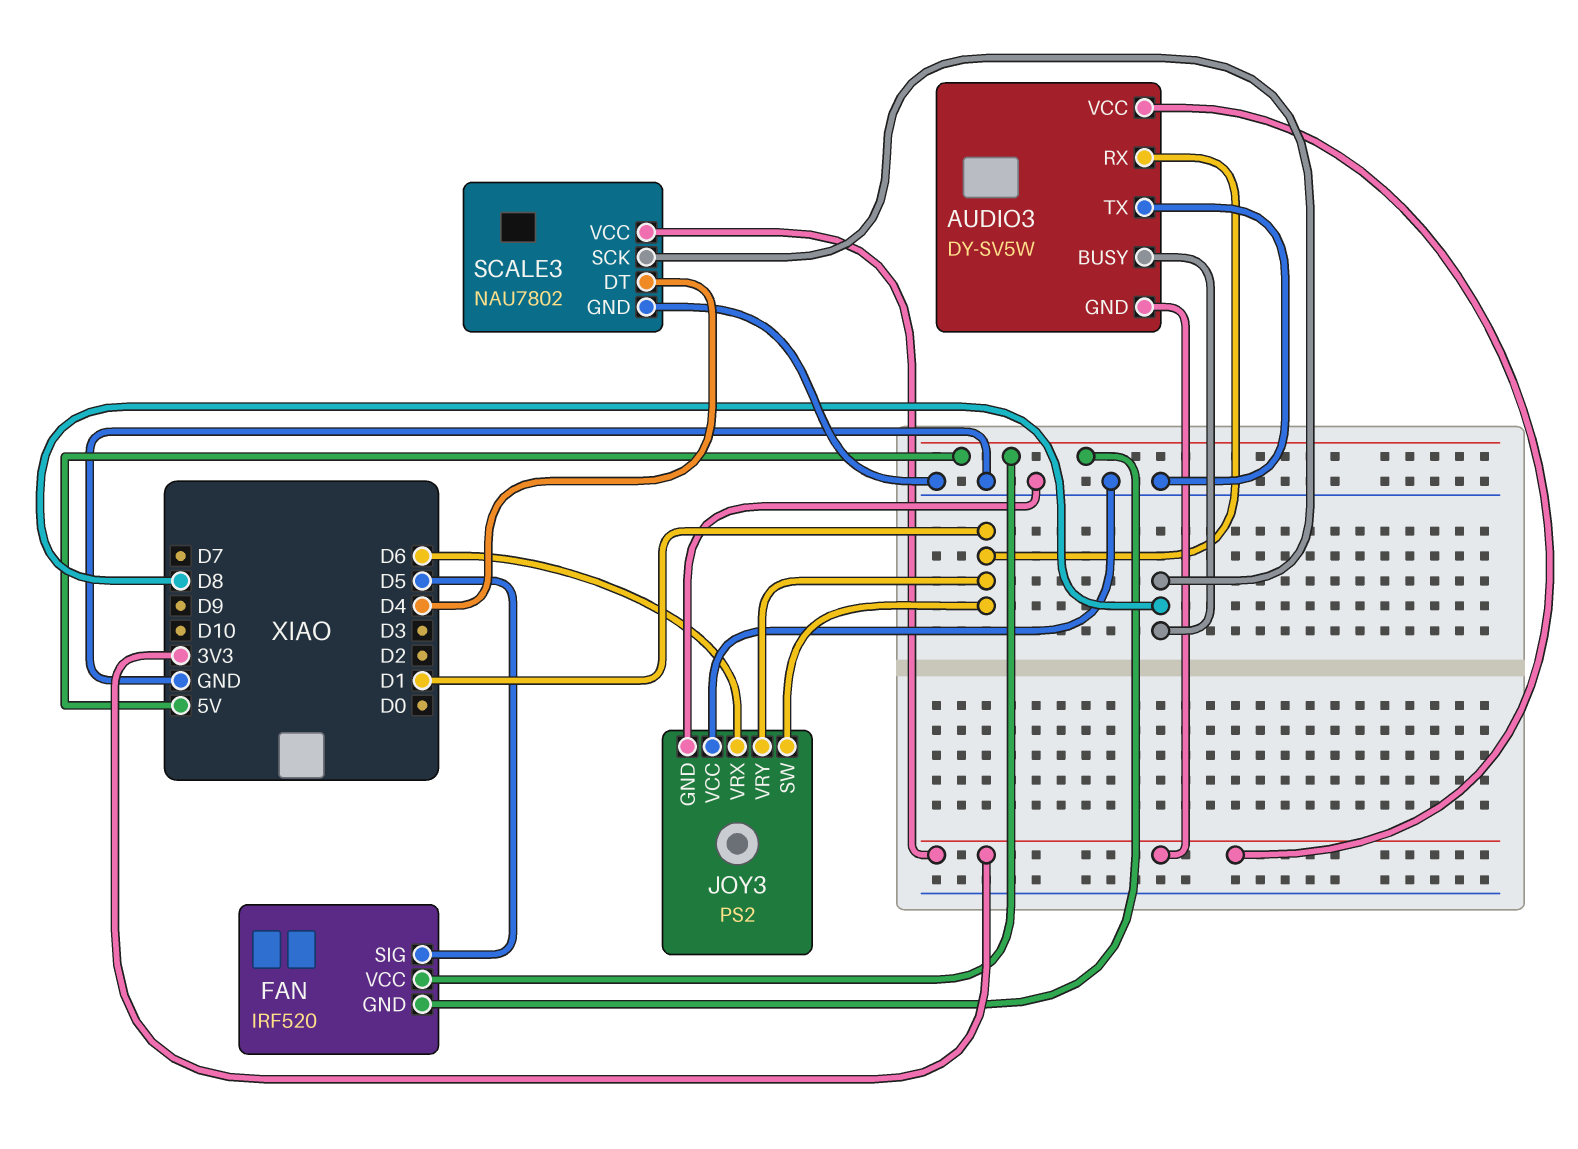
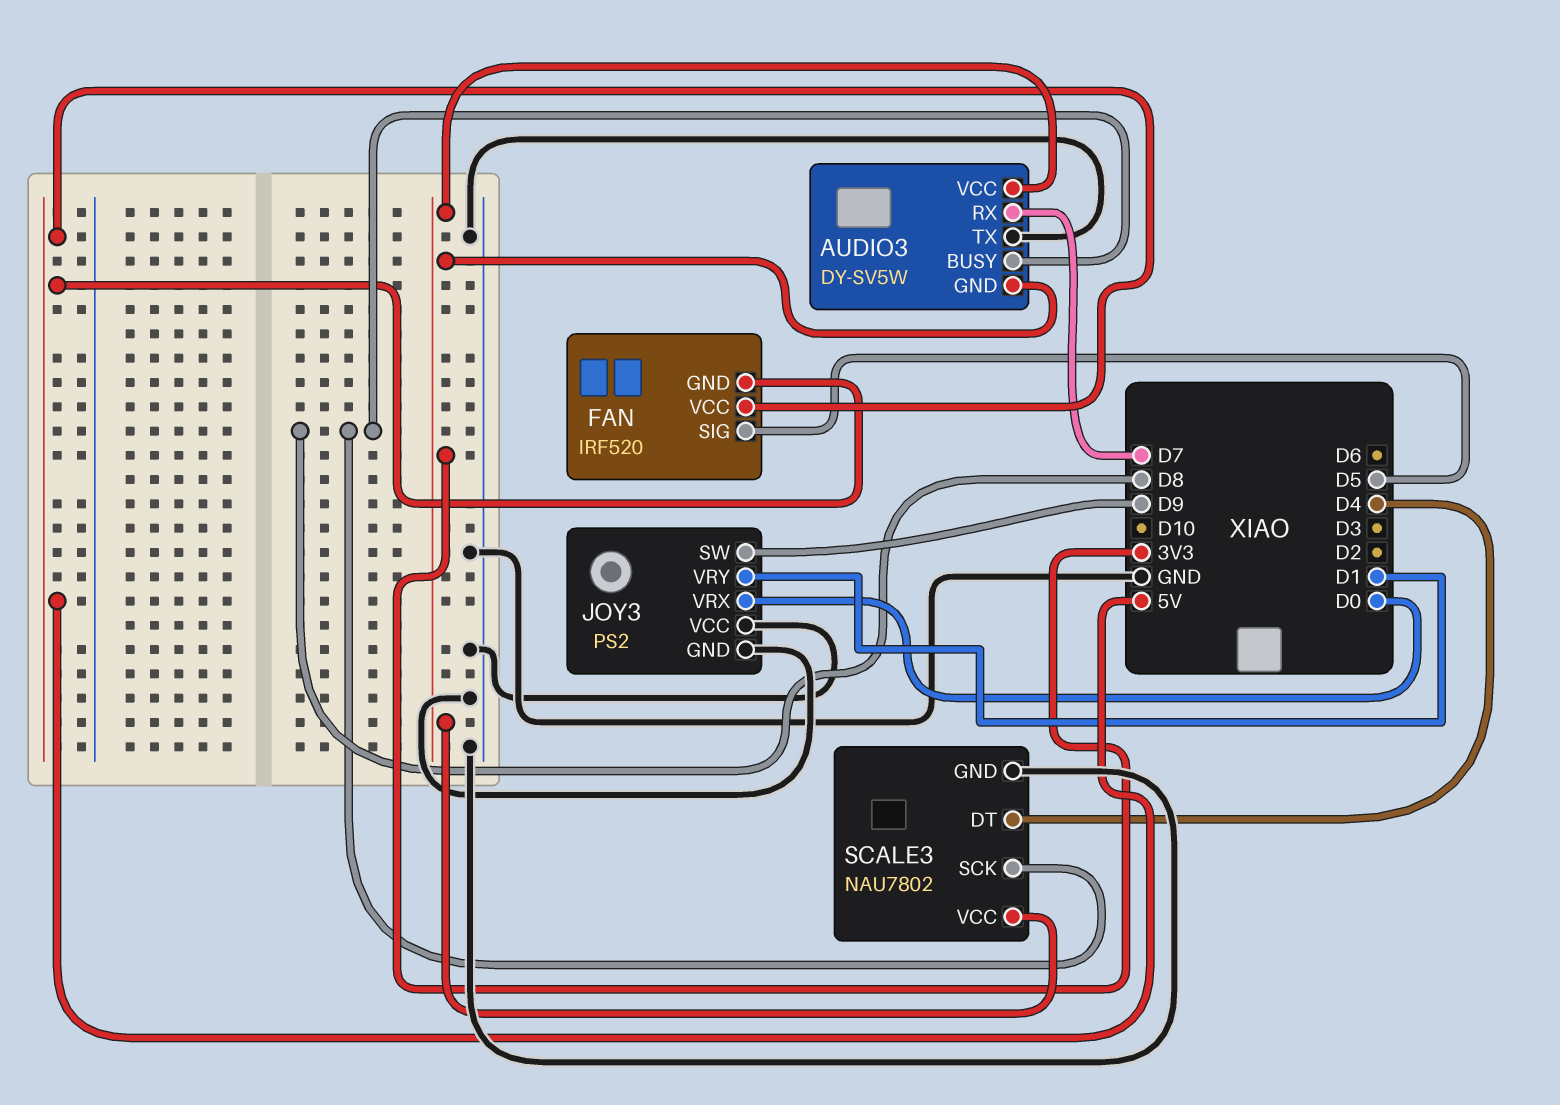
AUDIO3 pin RX: D1 -> D7
JOY3 pin SW: D1 -> D9
JOY3 pin VRX: D6 -> D0

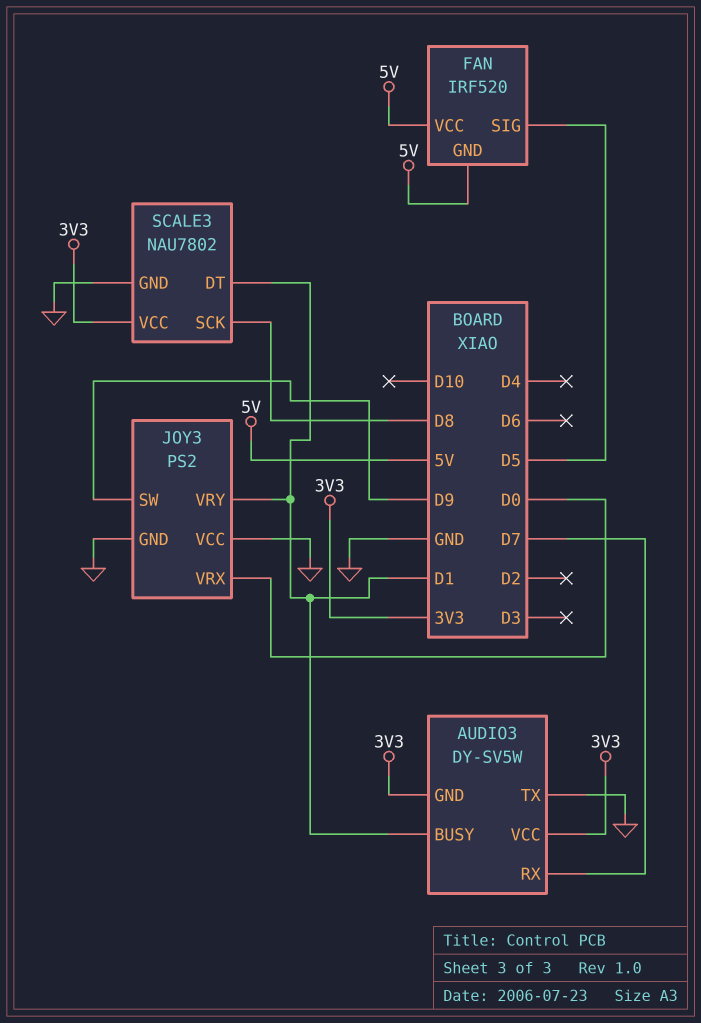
AUDIO3 pin BUSY: D8 -> D1
SCALE3 pin DT: D4 -> D1

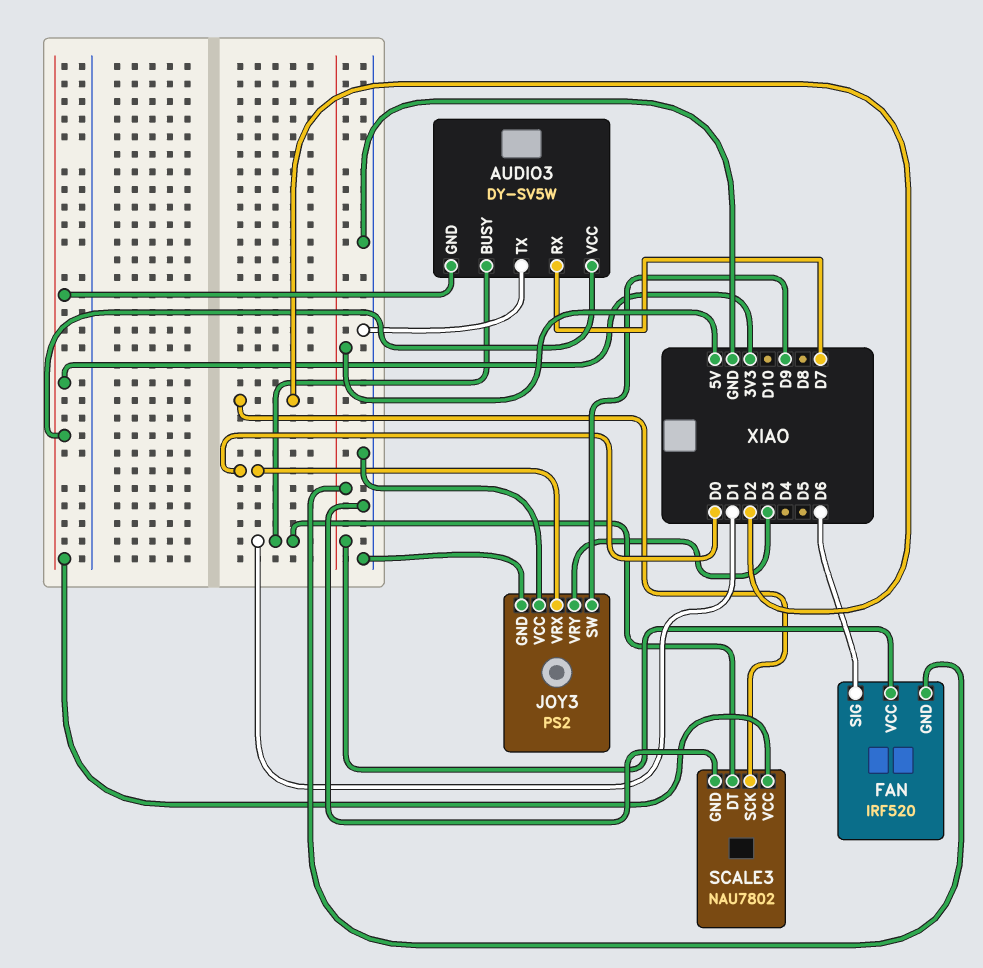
FAN pin SIG: D5 -> D6
JOY3 pin VRY: D1 -> D3
SCALE3 pin SCK: D8 -> D2

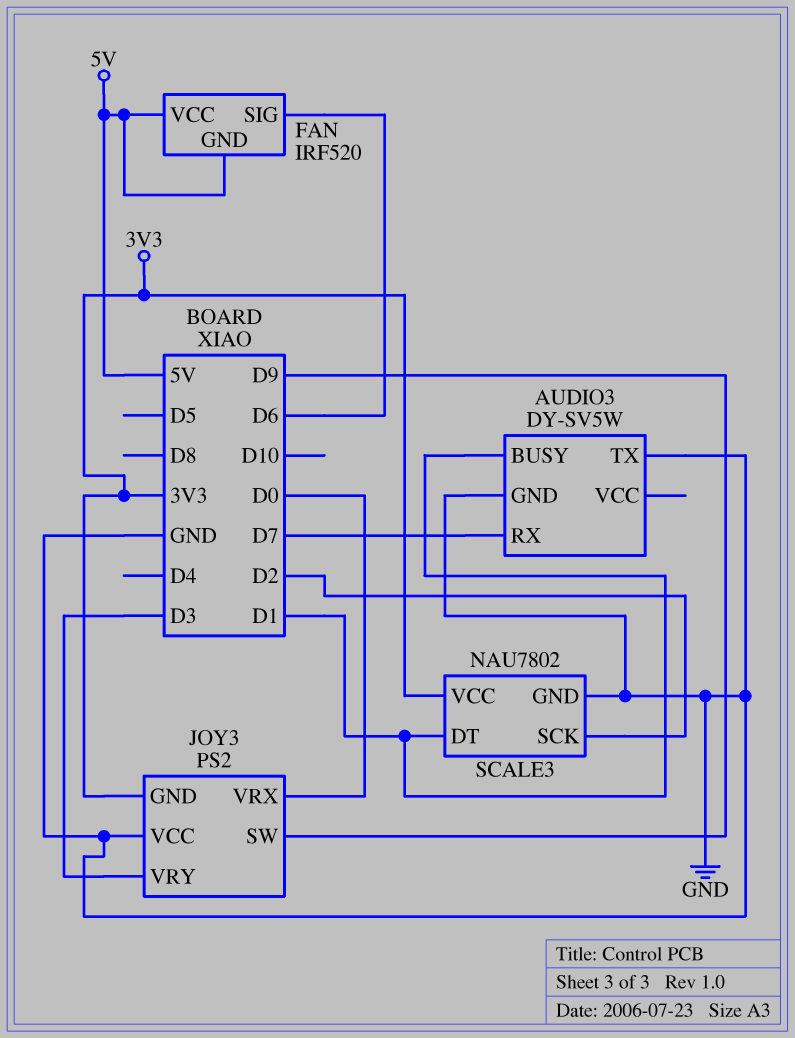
AUDIO3 pin GND: 3V3 -> GND
AUDIO3 pin VCC: 3V3 -> none
JOY3 pin GND: GND -> 3V3

